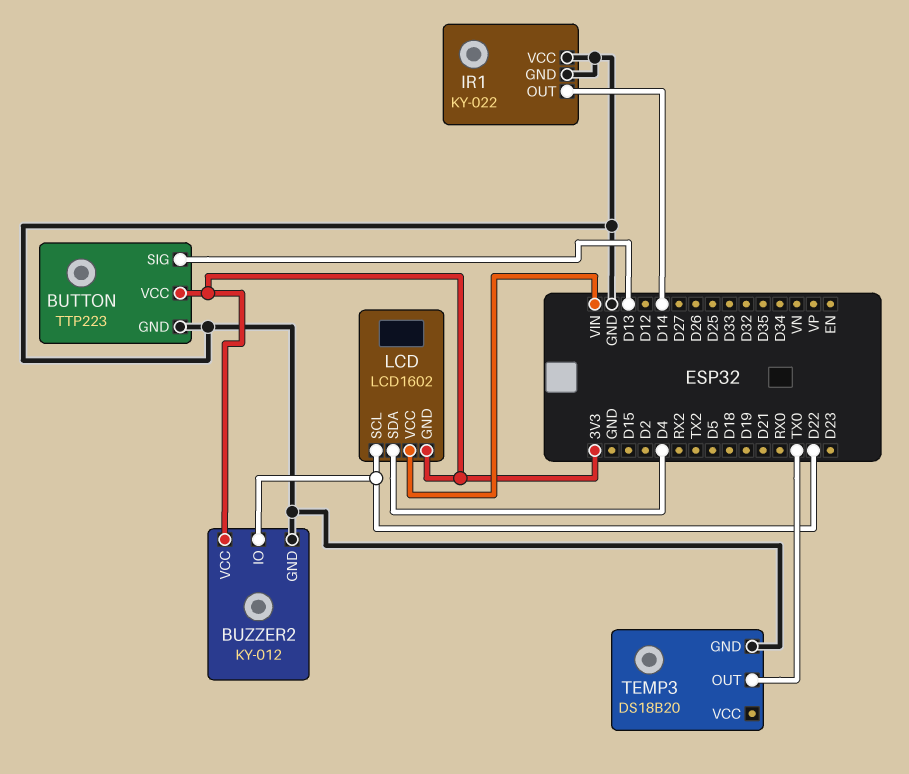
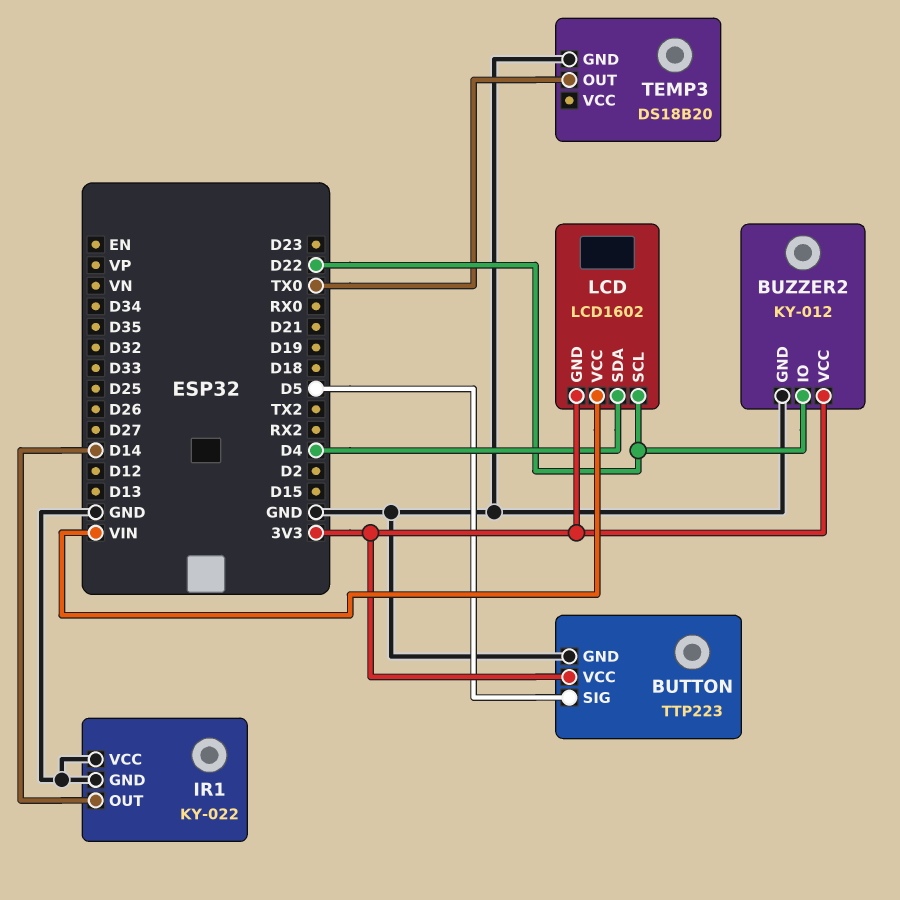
BUTTON pin SIG: D13 -> D5

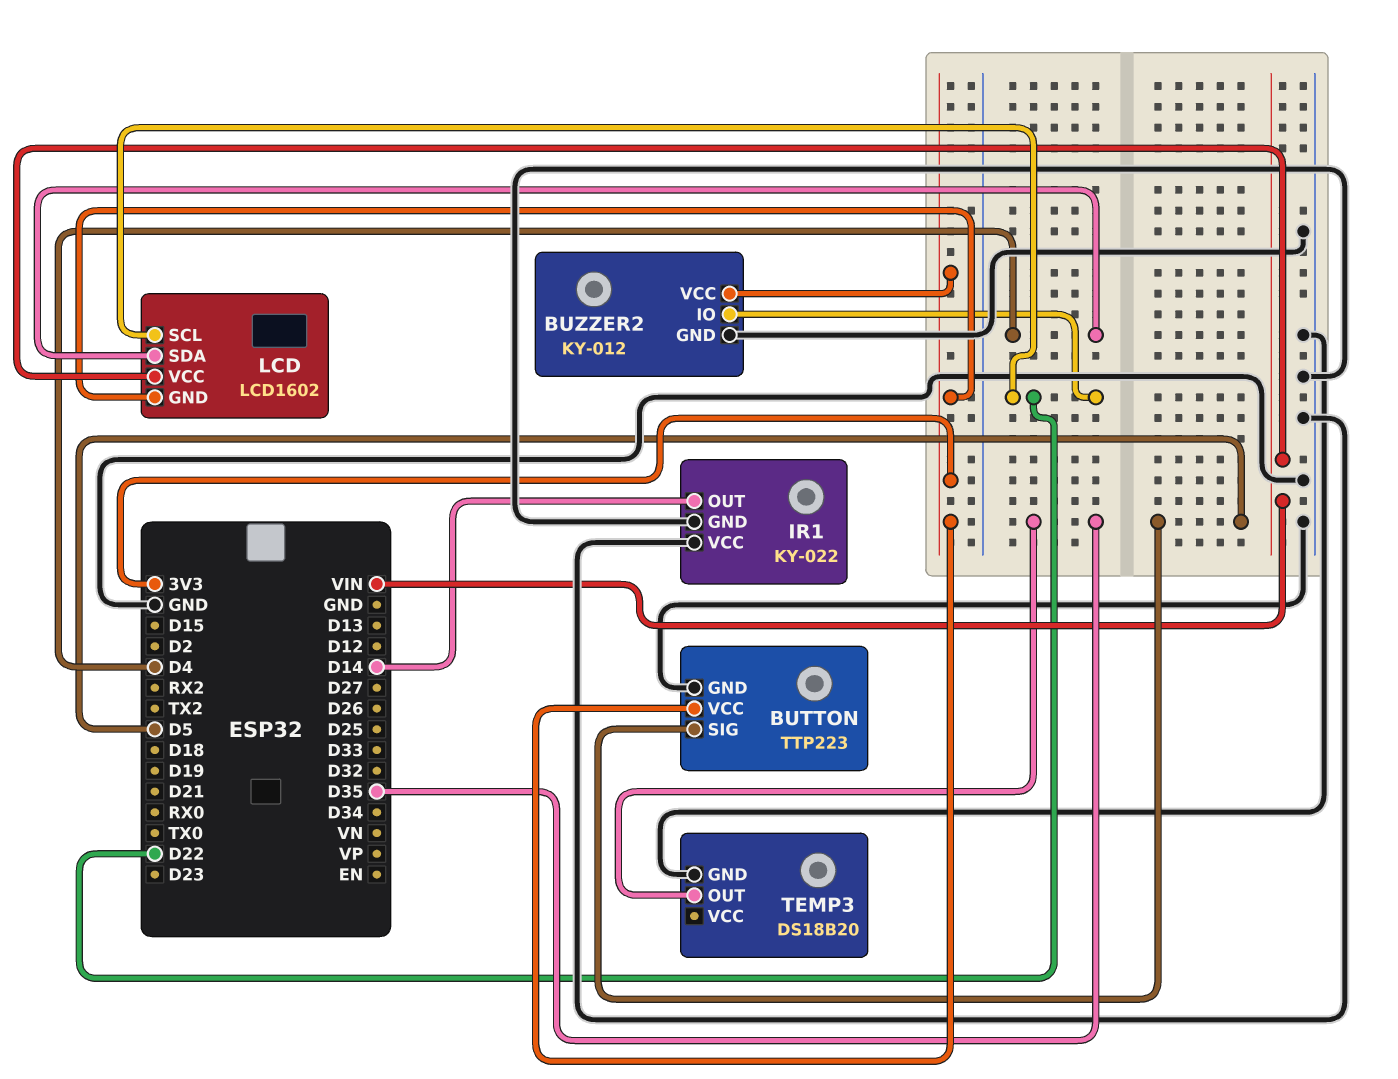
TEMP3 pin OUT: TX0 -> D35

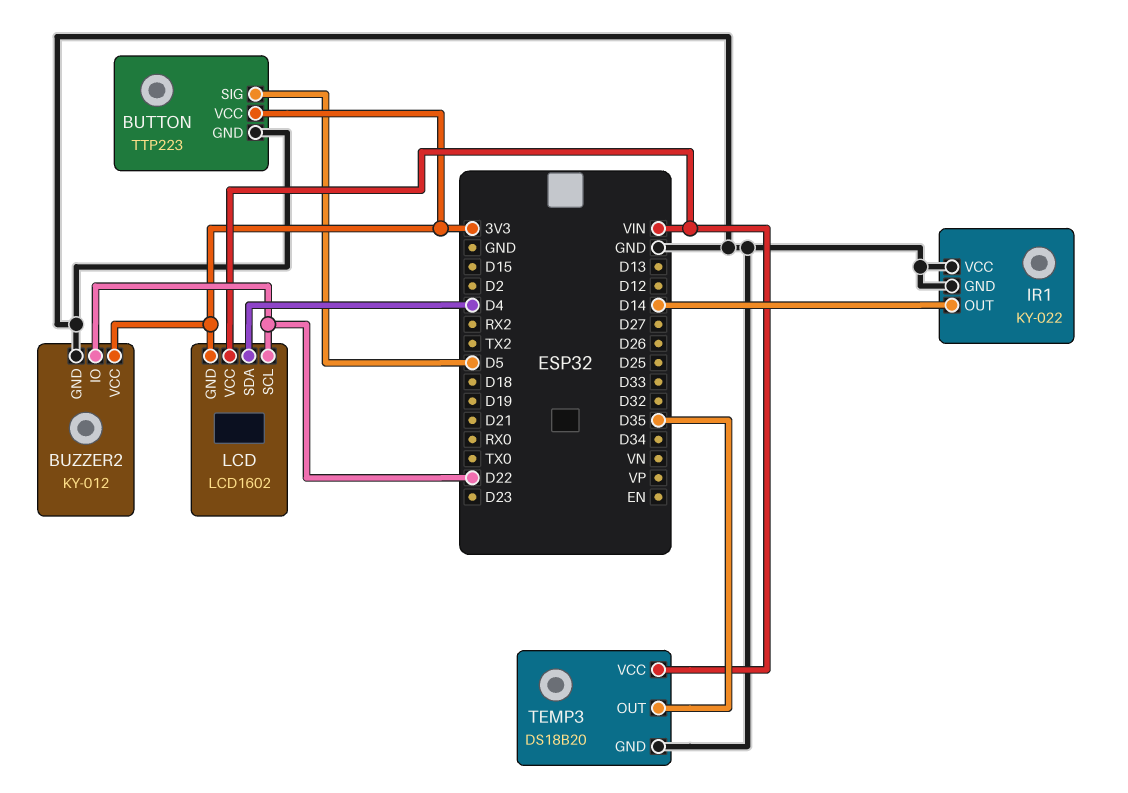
TEMP3 pin VCC: none -> VIN

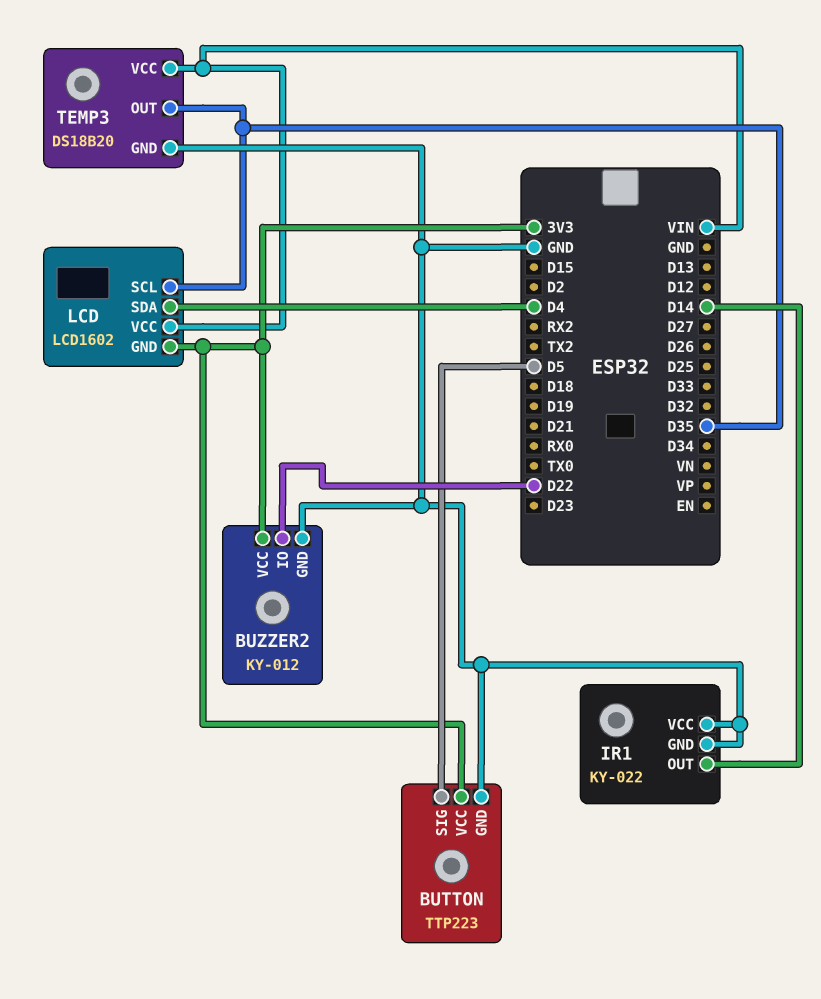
LCD pin SCL: D22 -> D35

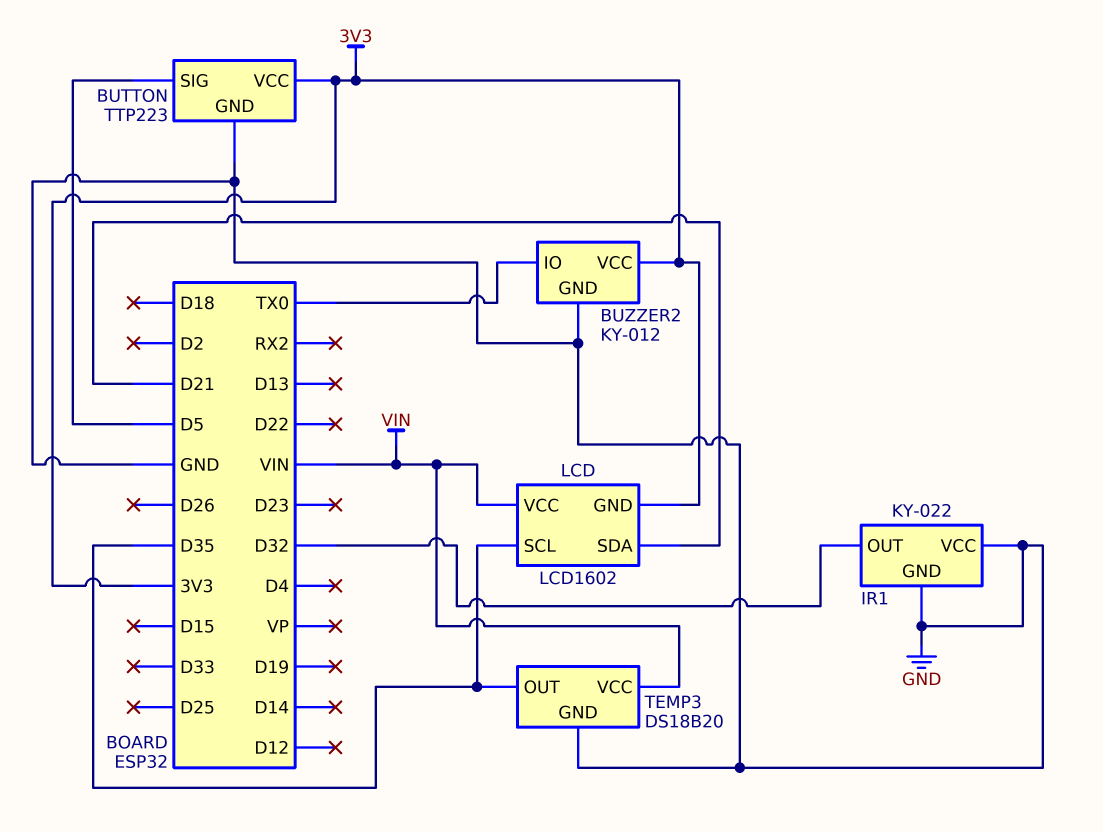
BUZZER2 pin IO: D22 -> TX0
IR1 pin OUT: D14 -> D32
LCD pin SDA: D4 -> D21

